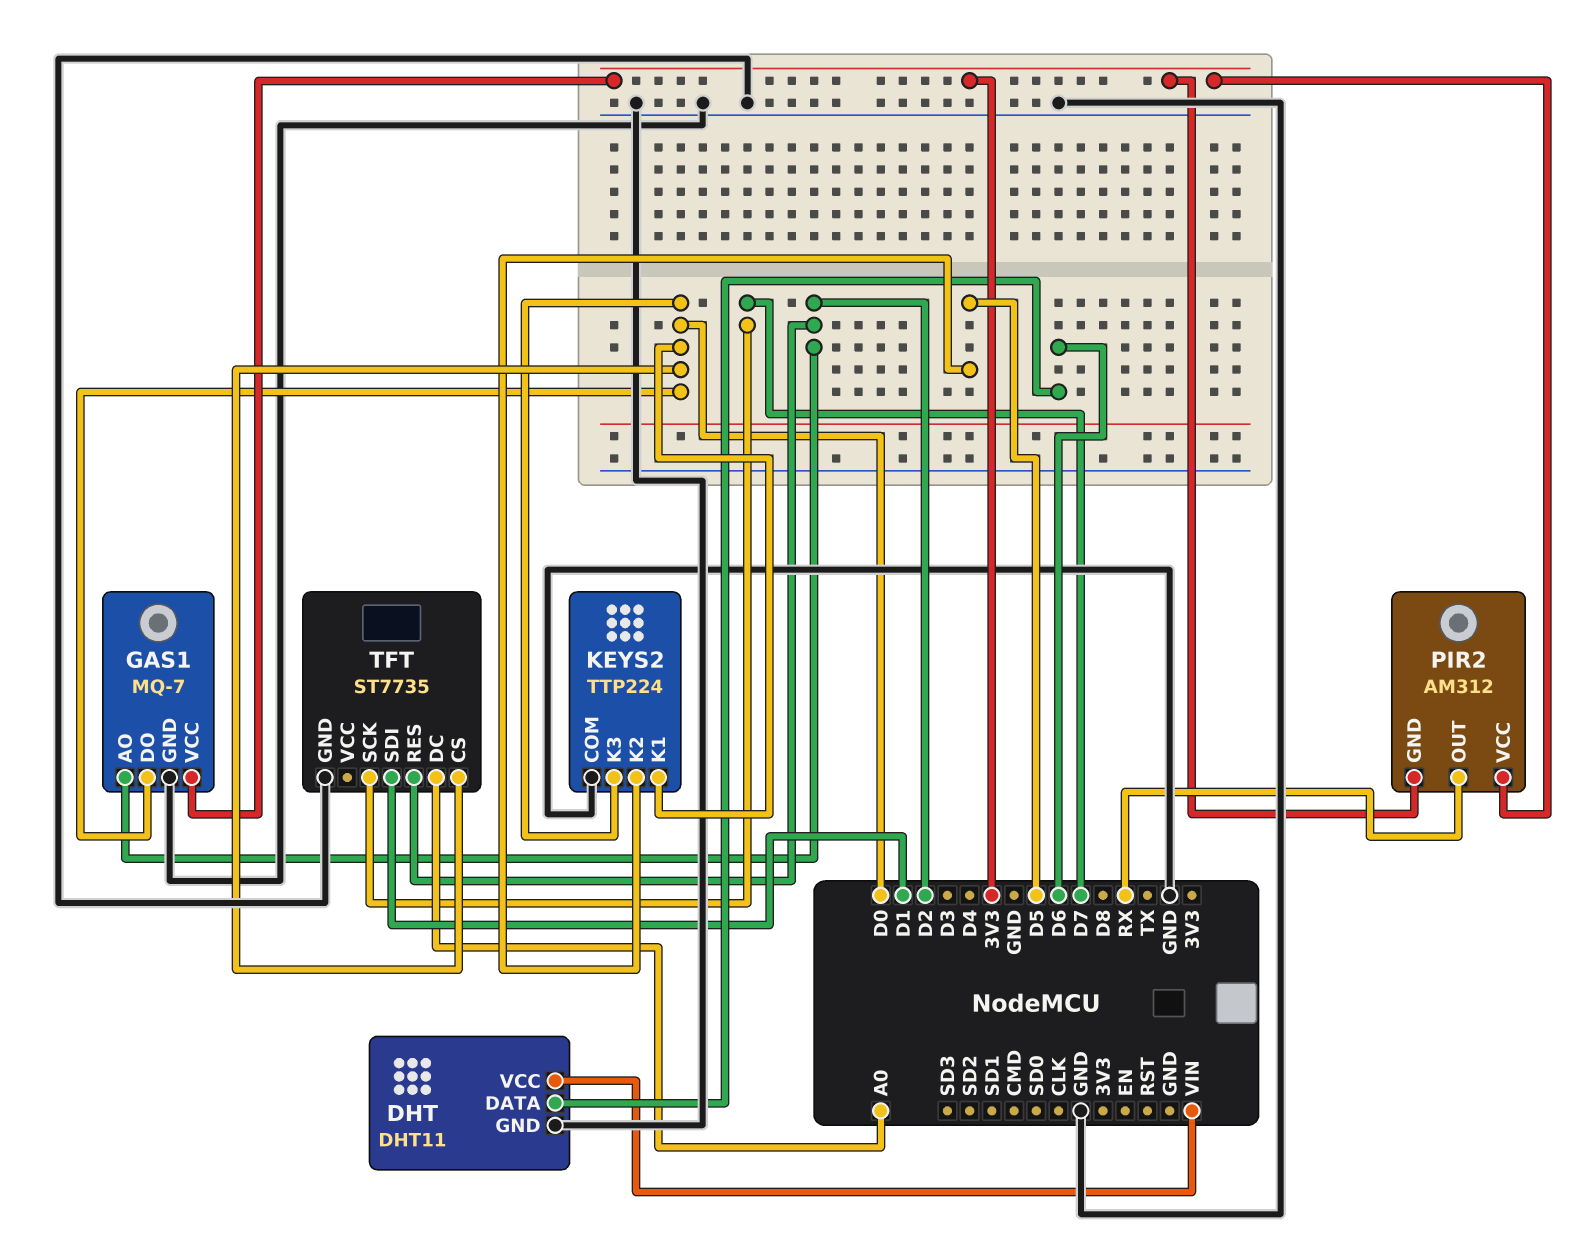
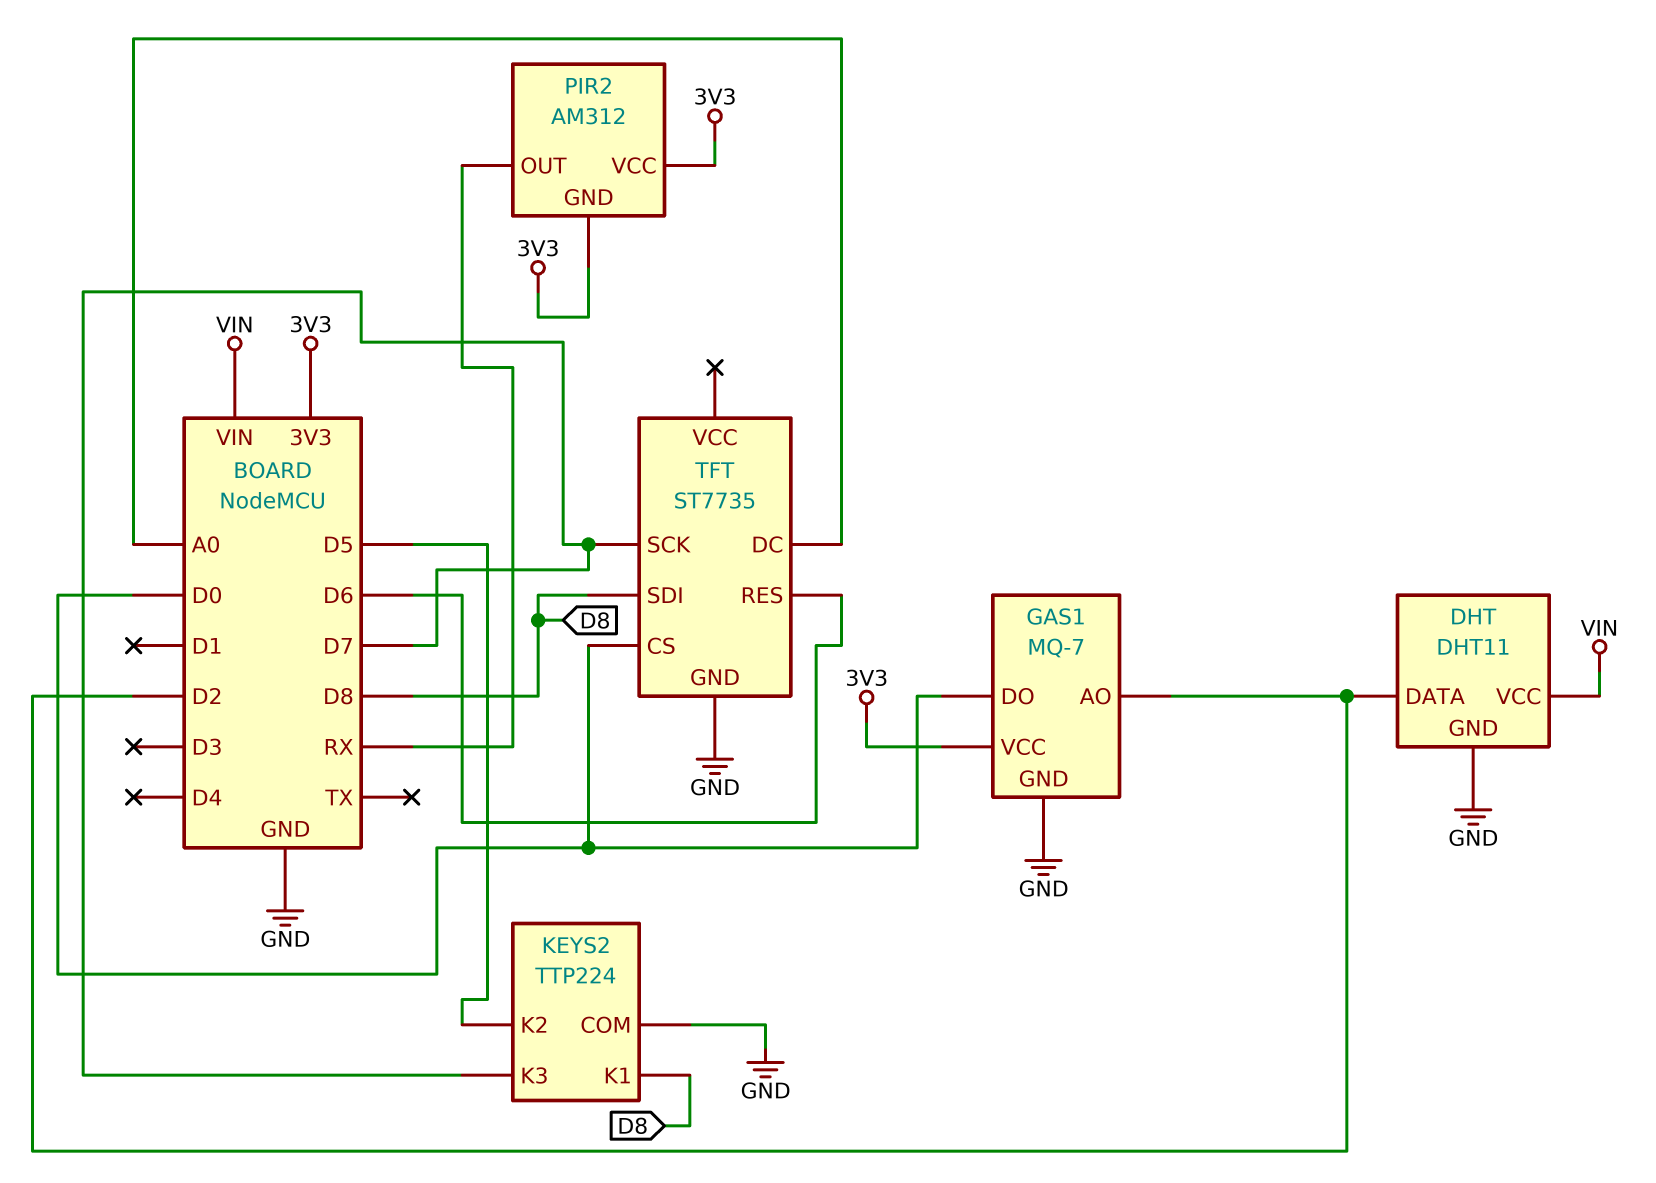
DHT pin DATA: D6 -> D2
KEYS2 pin K1: D0 -> D8
KEYS2 pin K3: D0 -> D7
TFT pin RES: D2 -> D6
TFT pin SDI: D1 -> D8

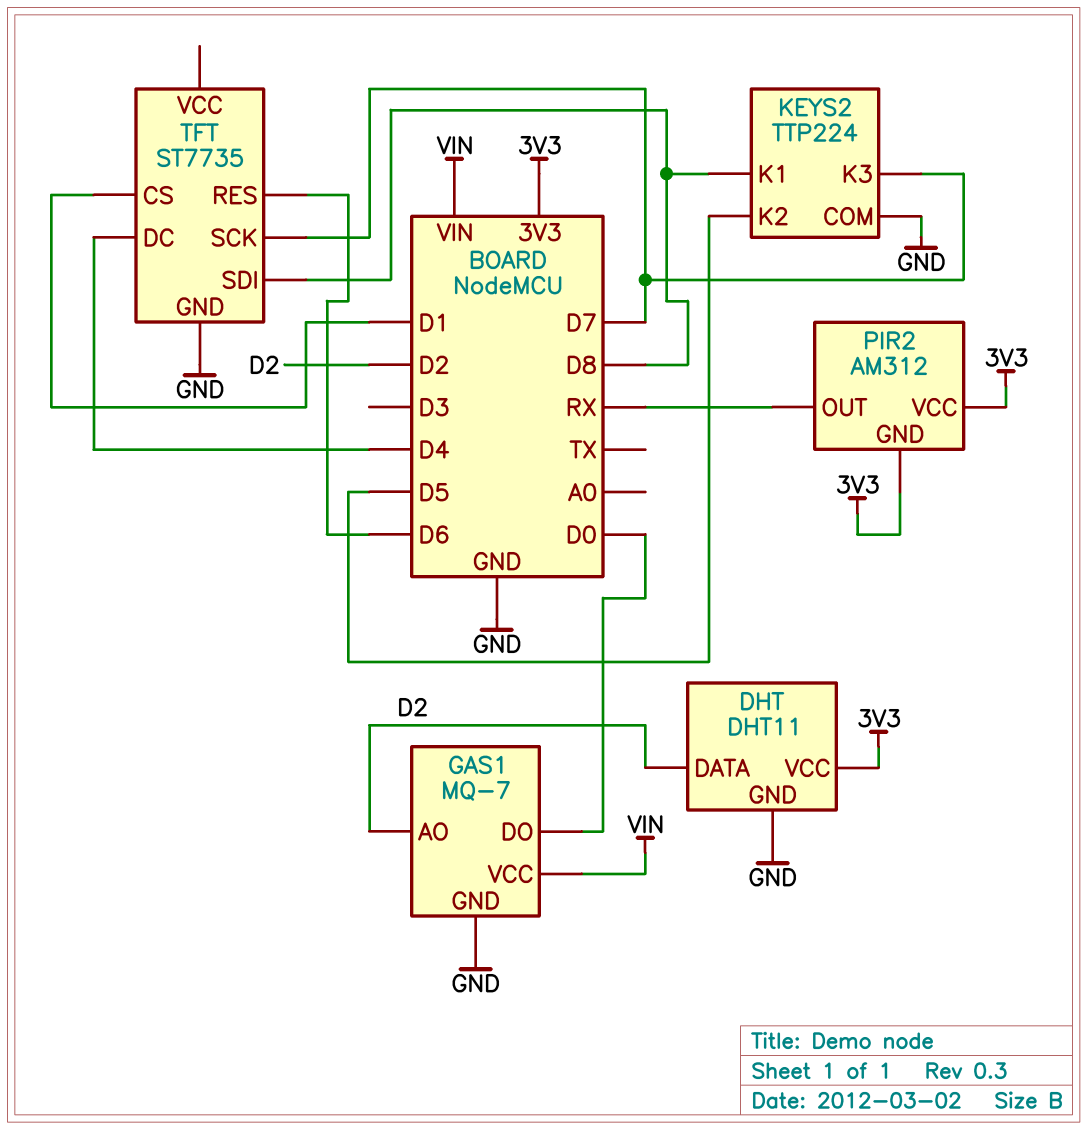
DHT pin VCC: VIN -> 3V3
GAS1 pin VCC: 3V3 -> VIN
TFT pin CS: D0 -> D1
TFT pin DC: A0 -> D4

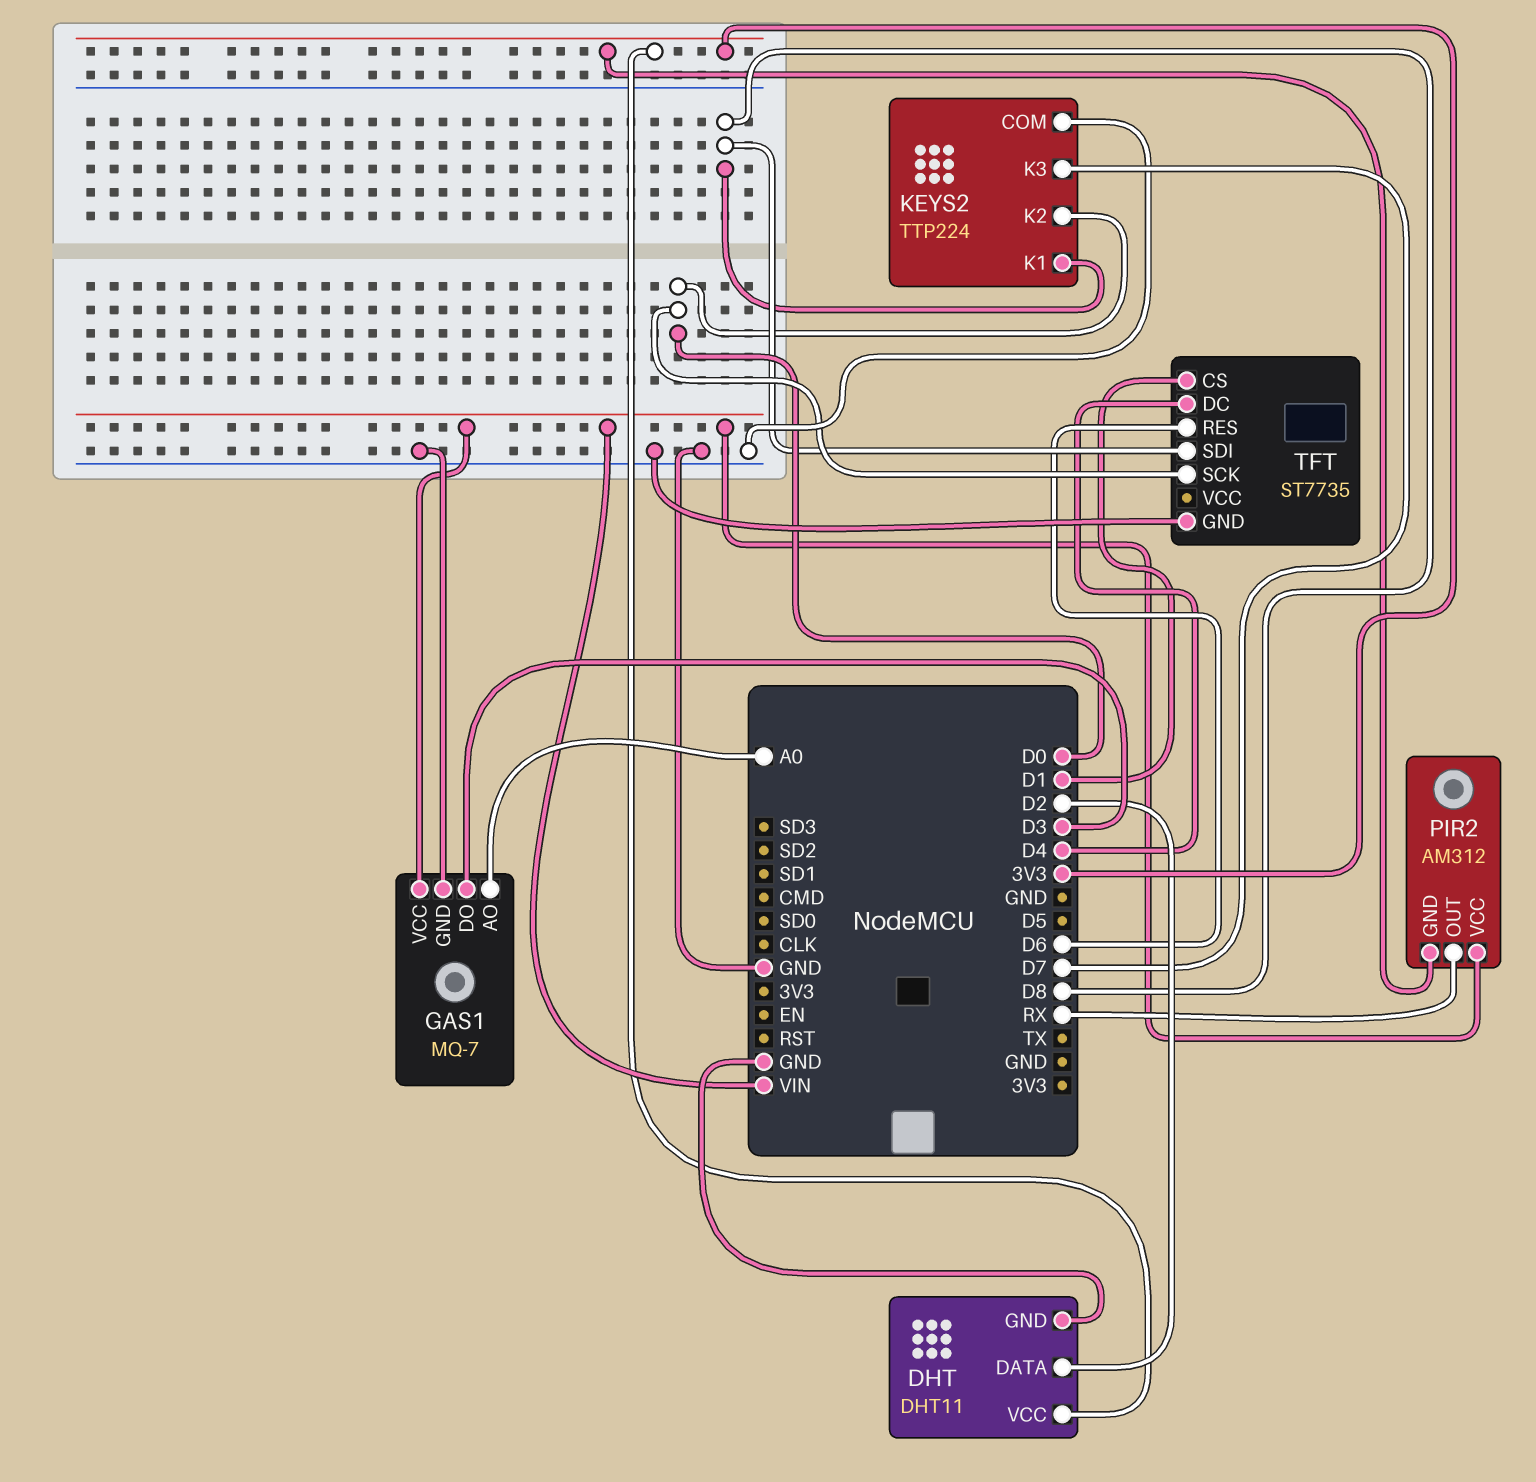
GAS1 pin AO: D2 -> A0
GAS1 pin DO: D0 -> D3
KEYS2 pin K2: D5 -> D0
PIR2 pin VCC: 3V3 -> VIN
TFT pin SCK: D7 -> D0

